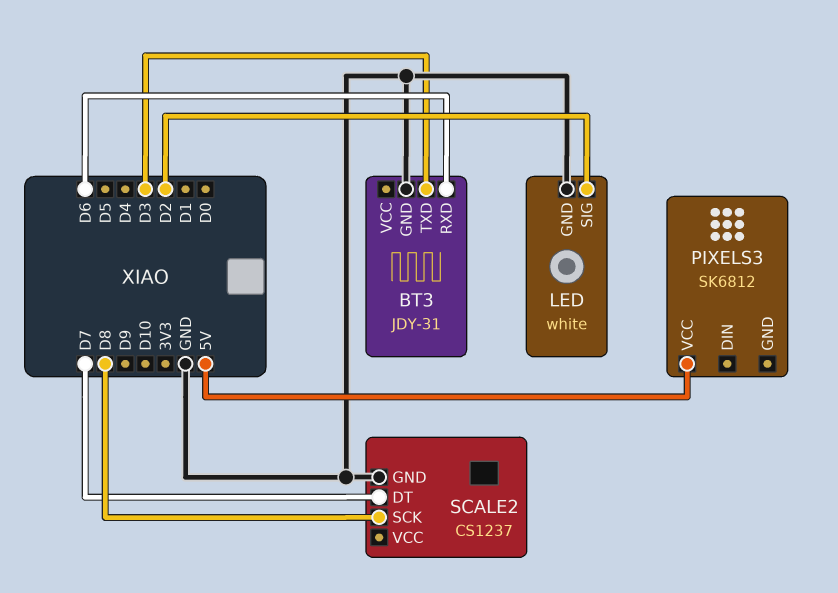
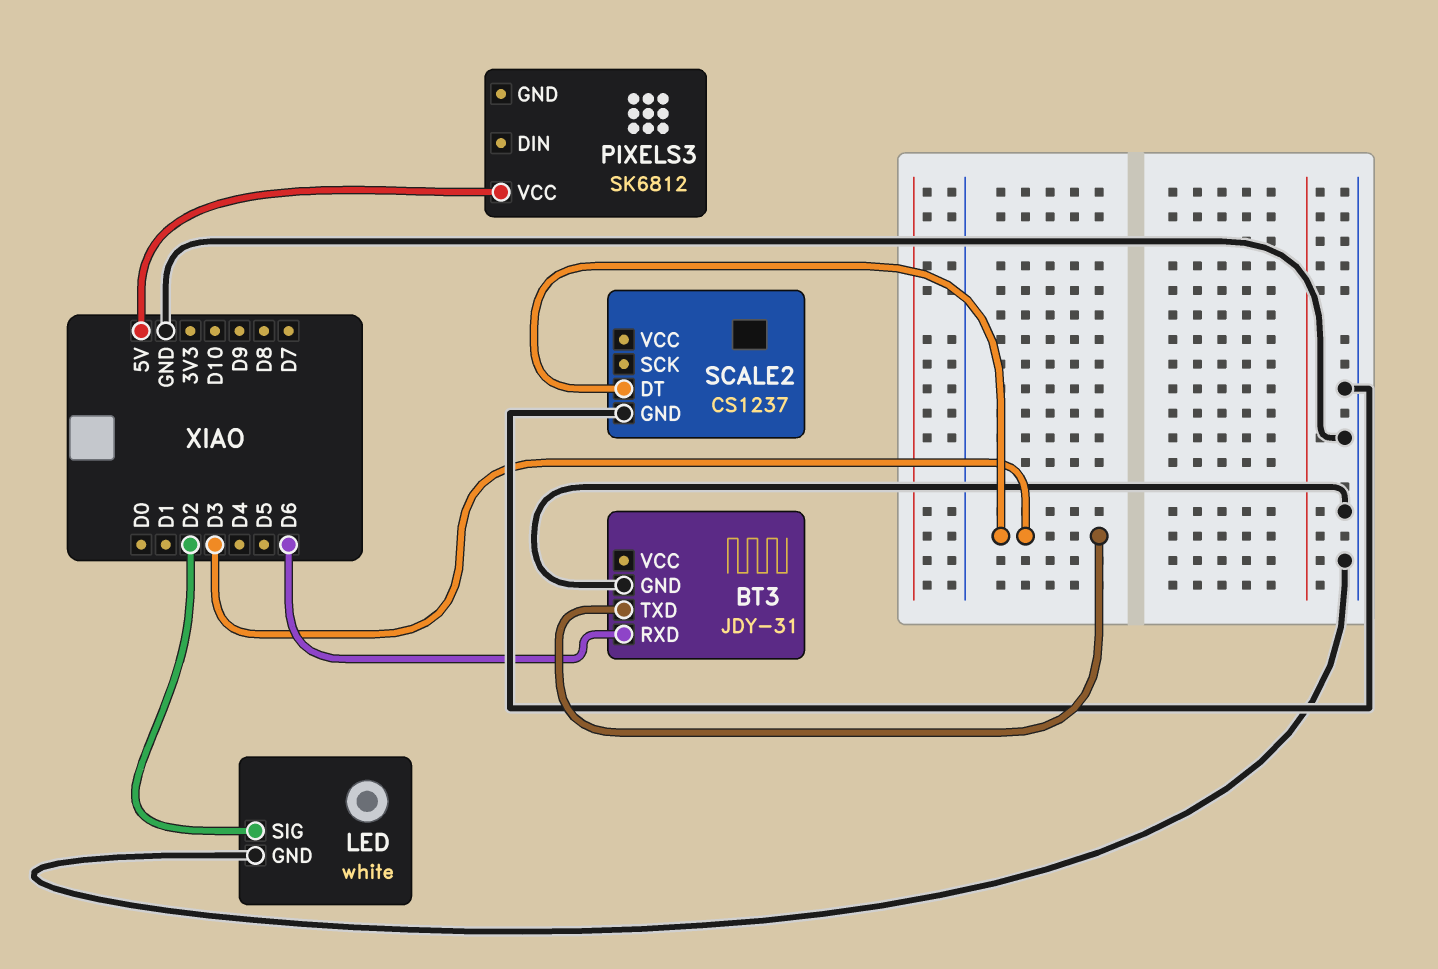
SCALE2 pin DT: D7 -> D3
SCALE2 pin SCK: D8 -> none

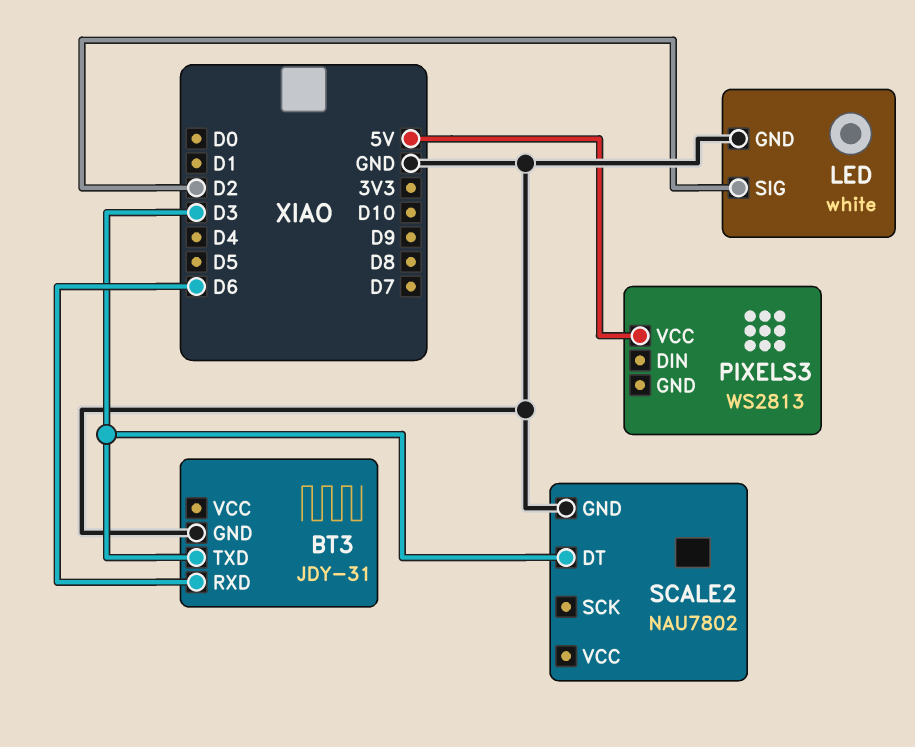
PIXELS3: SK6812 -> WS2813
SCALE2: CS1237 -> NAU7802

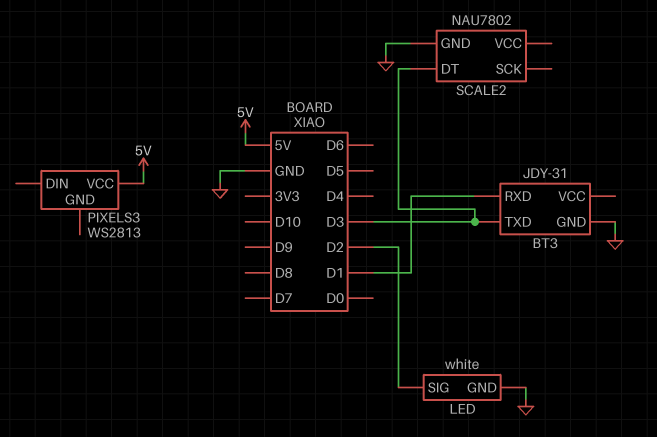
BT3 pin RXD: D6 -> D1

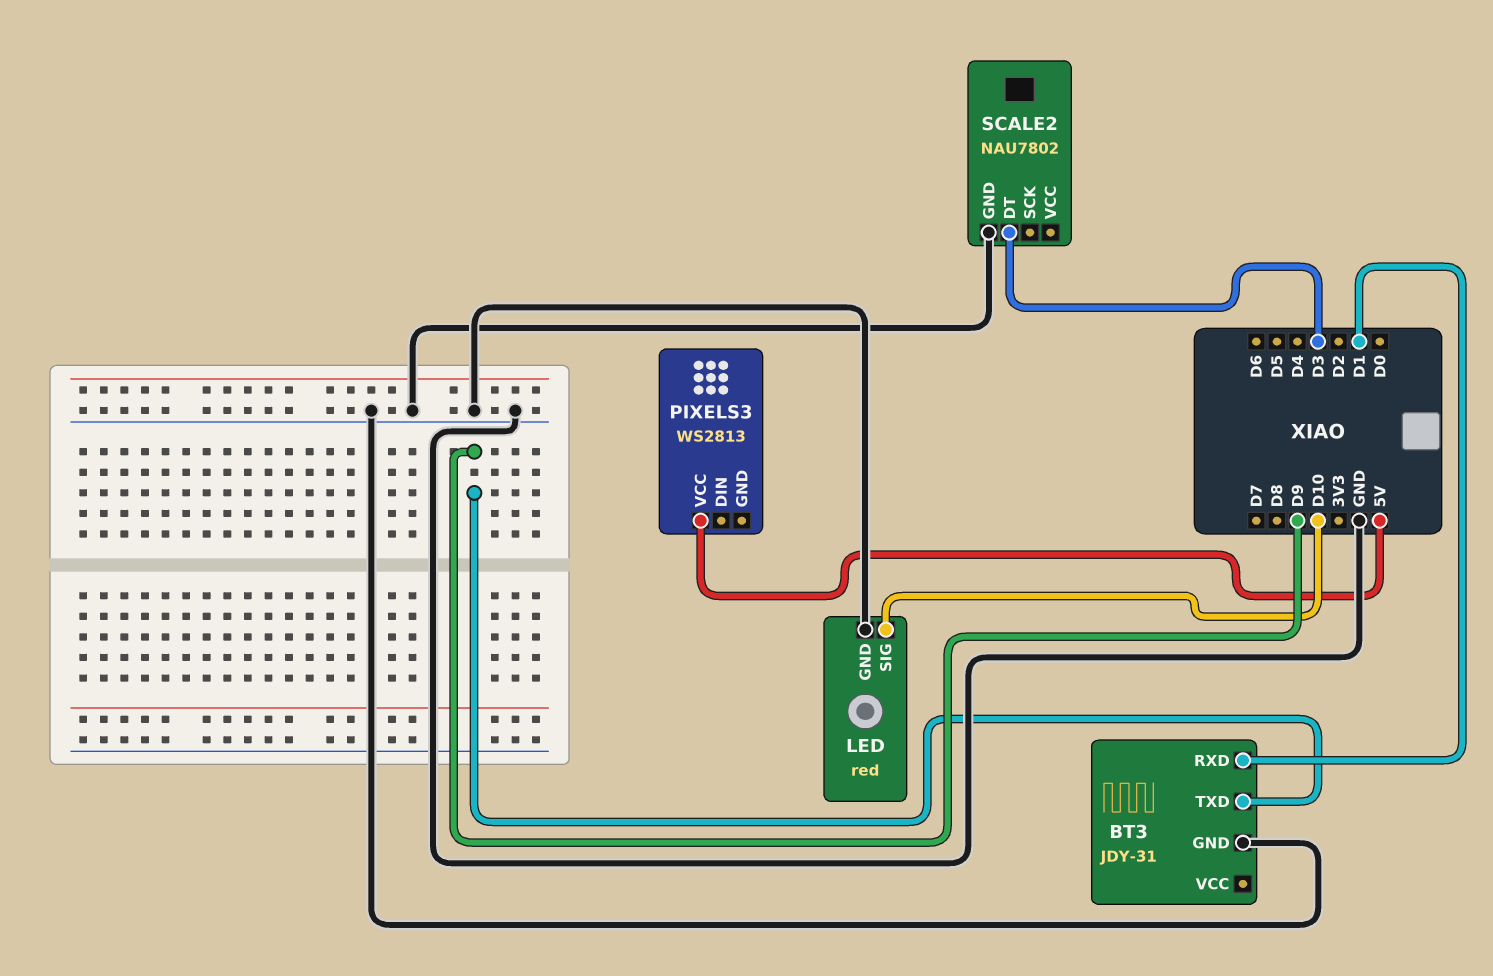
BT3 pin TXD: D3 -> D9
LED: white -> red
LED pin SIG: D2 -> D10

